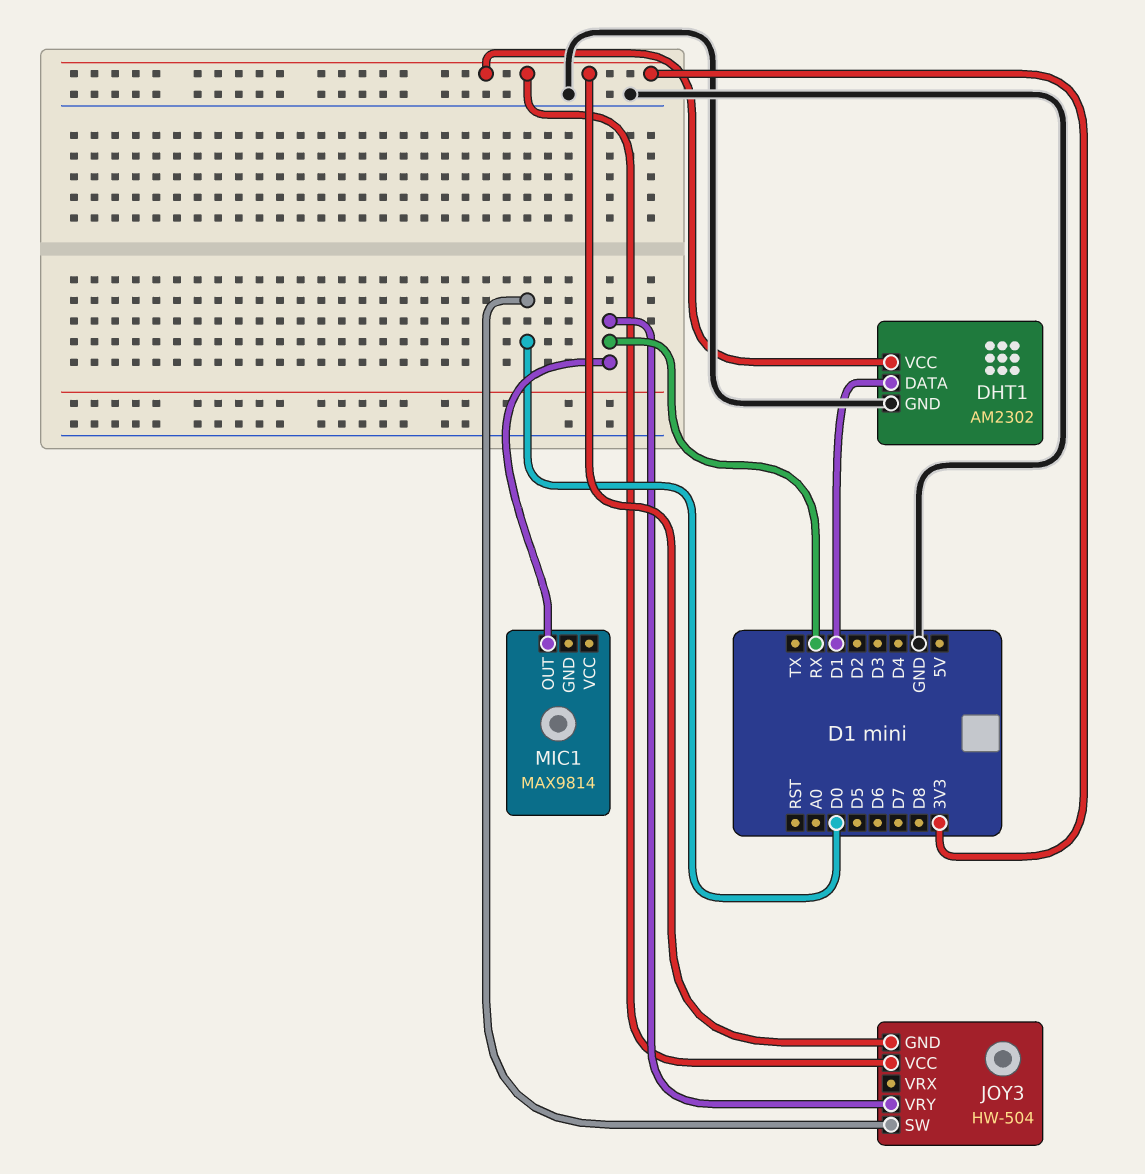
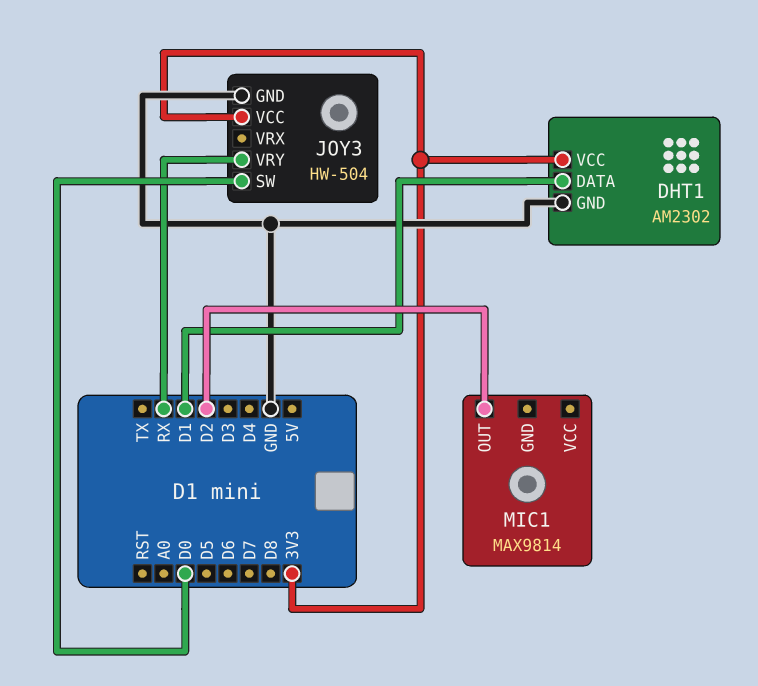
JOY3 pin GND: 3V3 -> GND
MIC1 pin OUT: RX -> D2

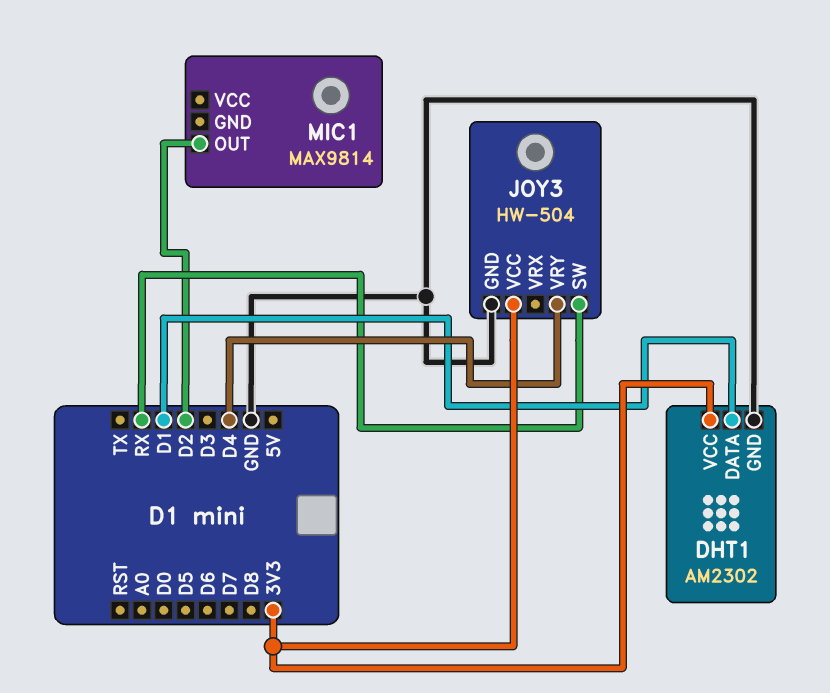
JOY3 pin SW: D0 -> RX
JOY3 pin VRY: RX -> D4

